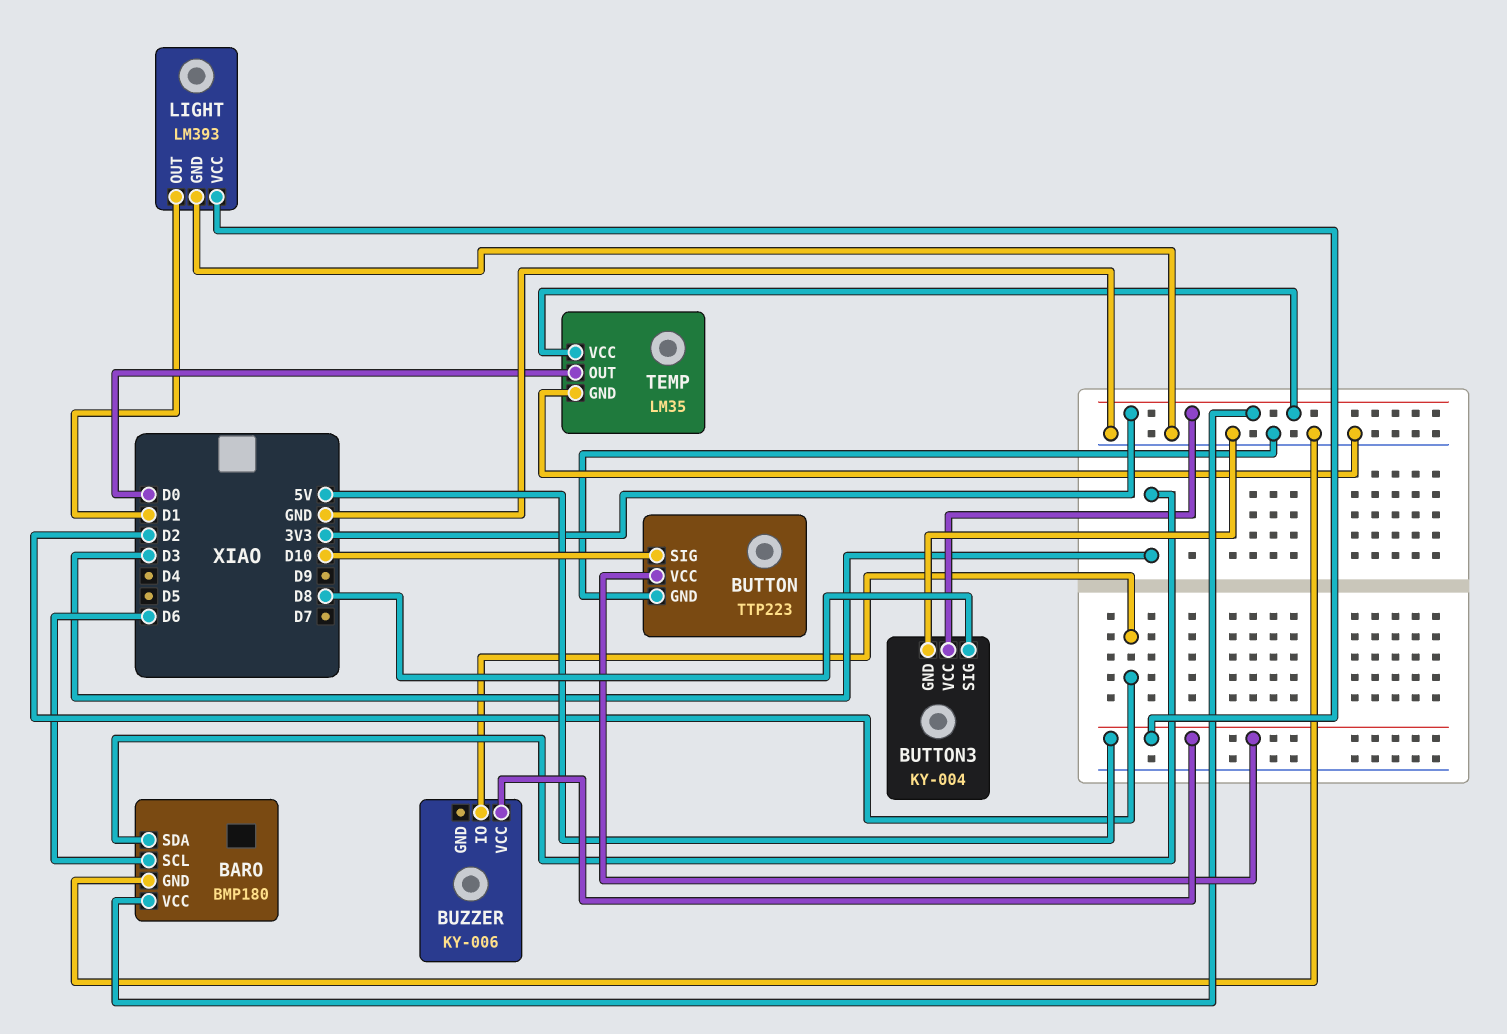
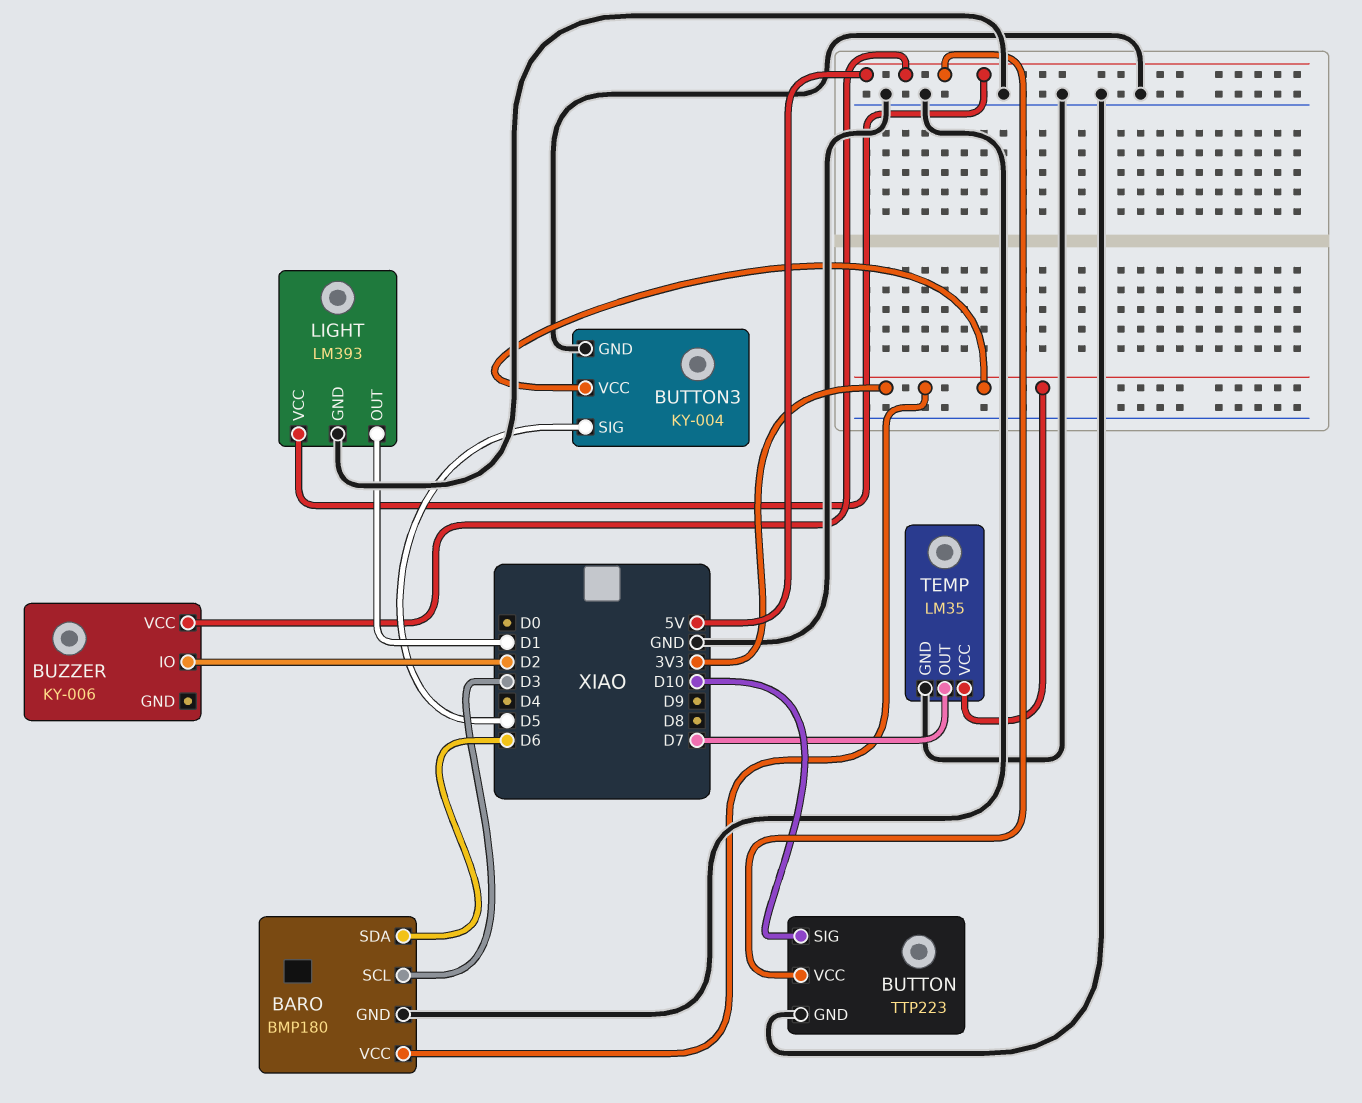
BARO pin SCL: D6 -> D3
BARO pin SDA: D3 -> D6
BUTTON3 pin SIG: D8 -> D5
TEMP pin OUT: D0 -> D7

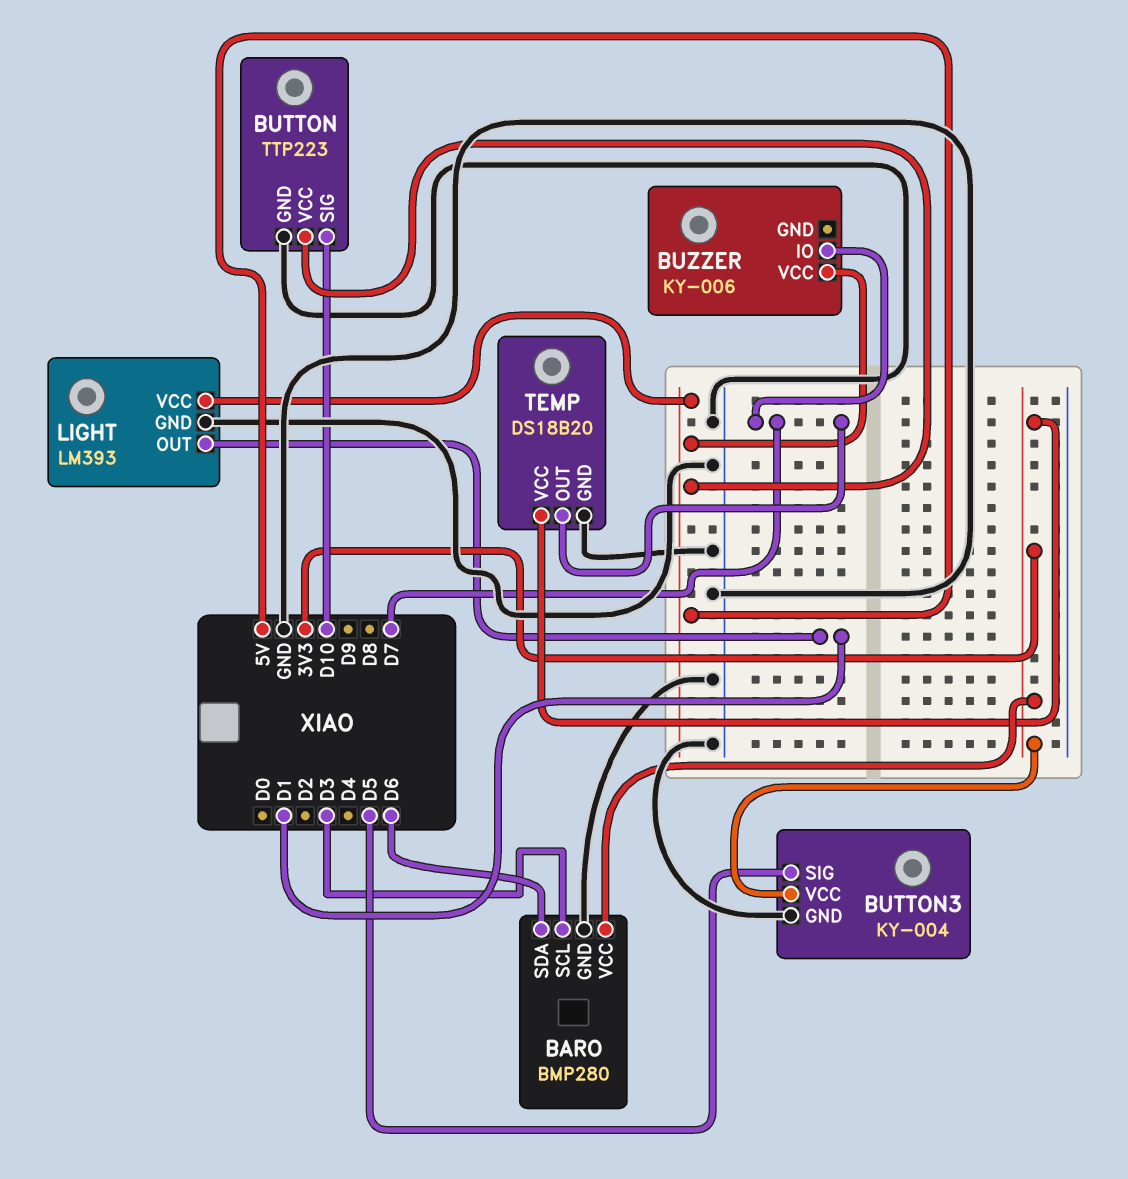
BARO: BMP180 -> BMP280
BUZZER pin IO: D2 -> D7
TEMP: LM35 -> DS18B20

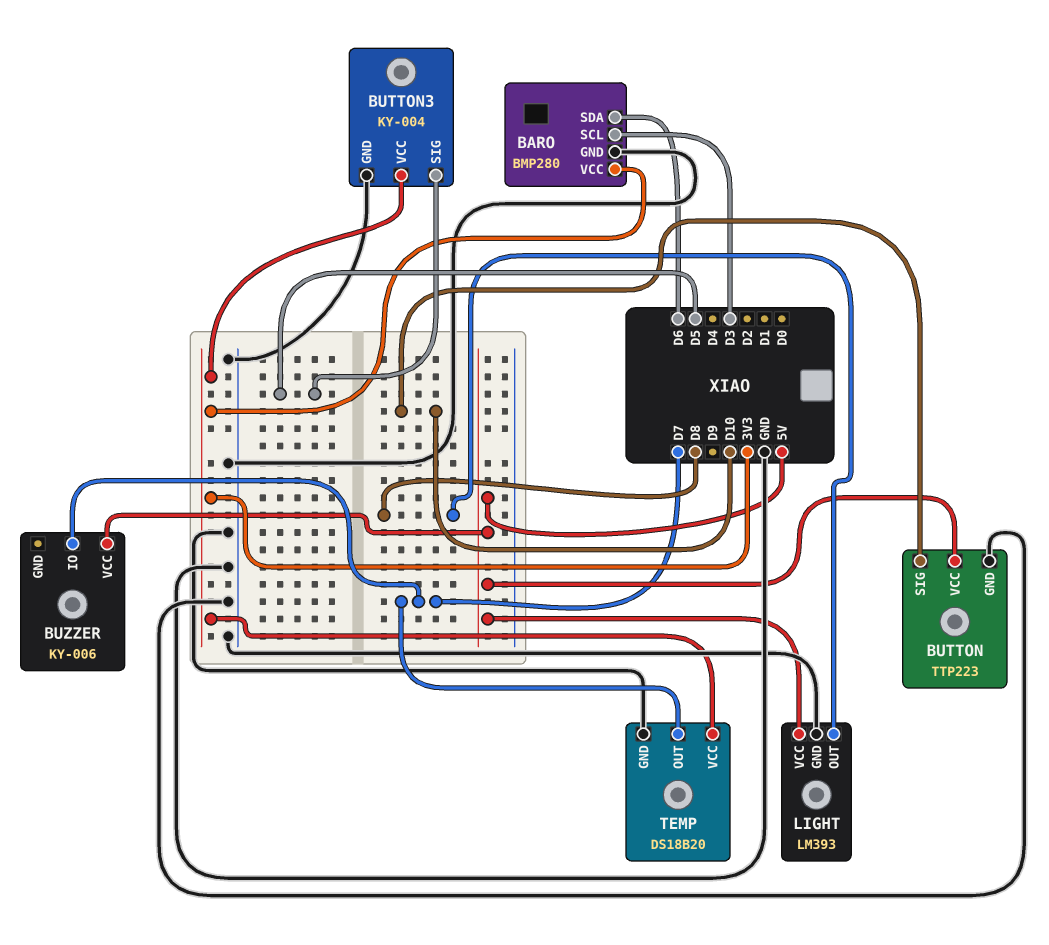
LIGHT pin OUT: D1 -> D8

